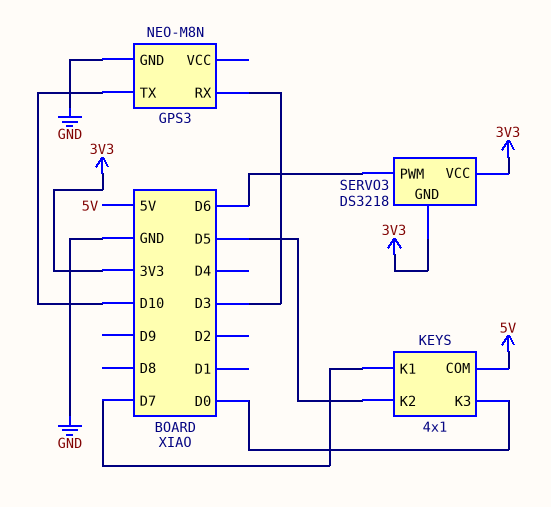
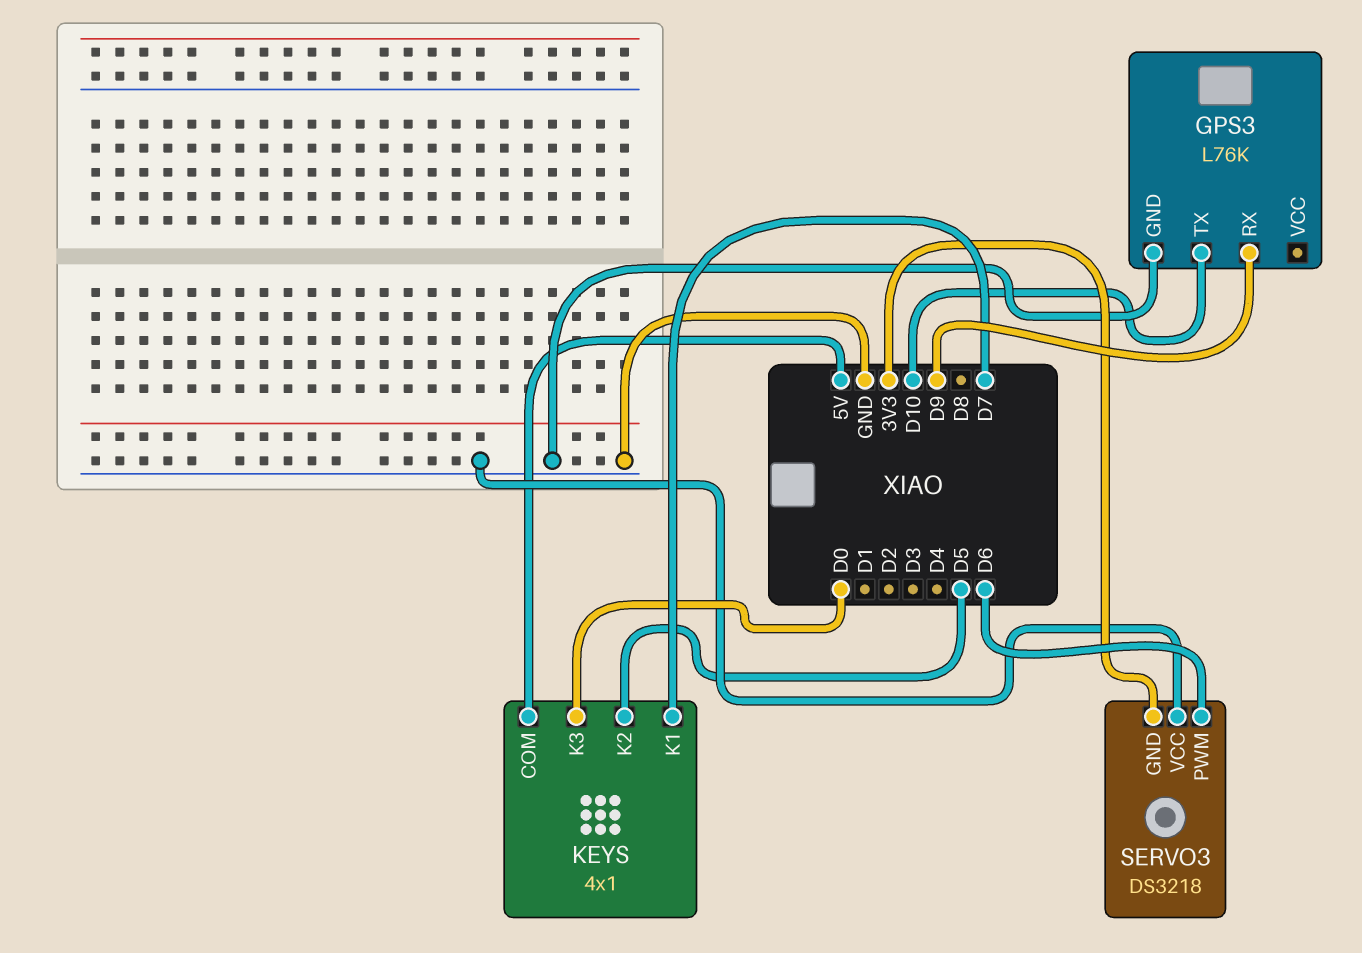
GPS3: NEO-M8N -> L76K
GPS3 pin RX: D3 -> D9
SERVO3 pin VCC: 3V3 -> GND

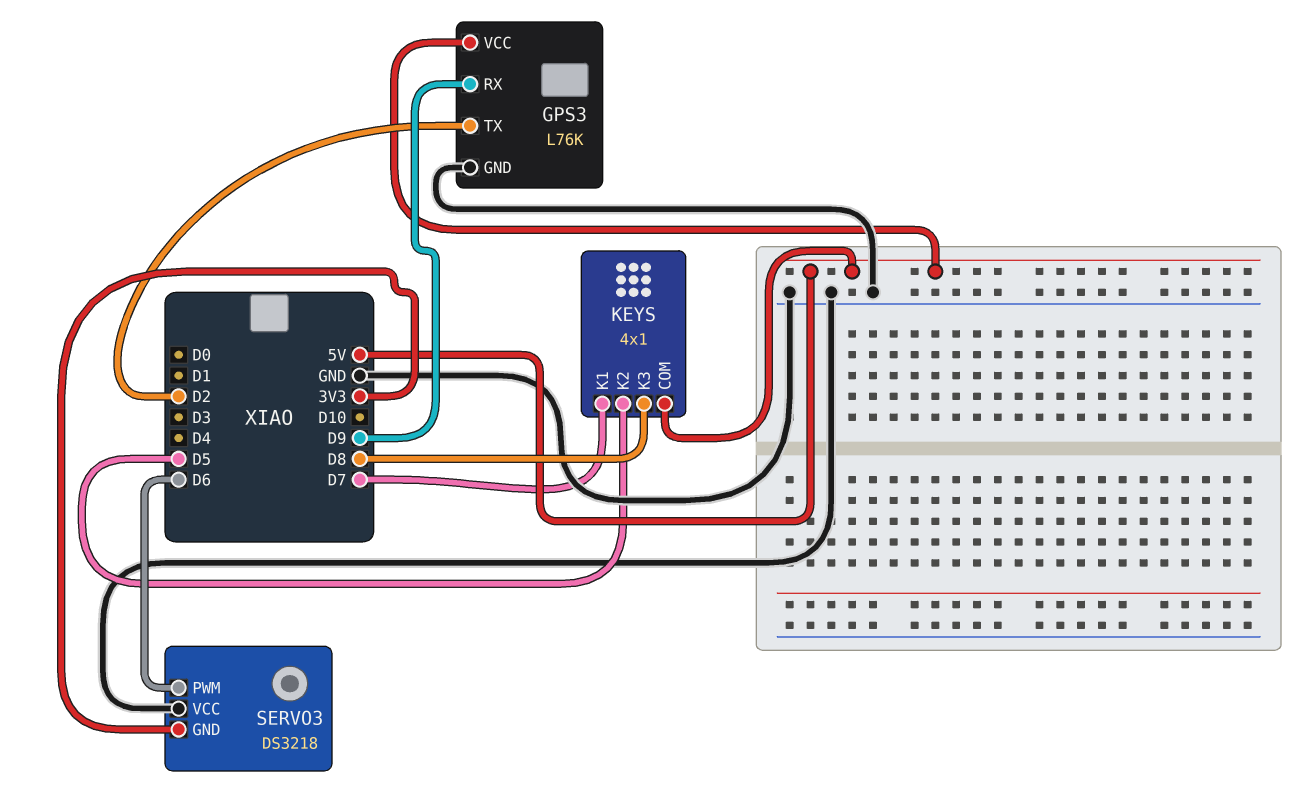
GPS3 pin TX: D10 -> D2
GPS3 pin VCC: none -> 5V
KEYS pin K3: D0 -> D8

